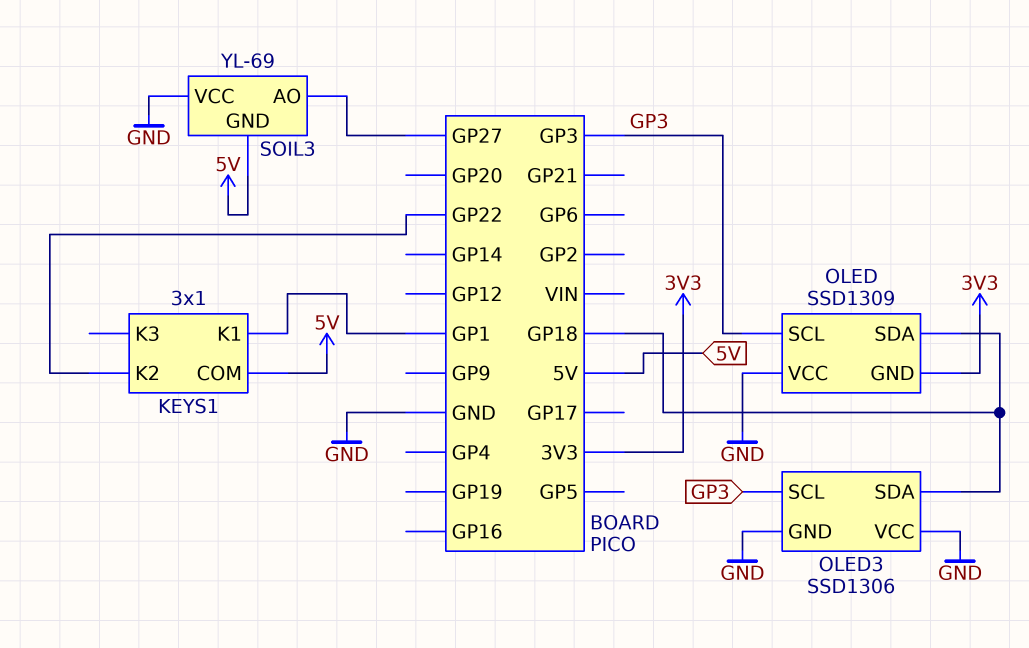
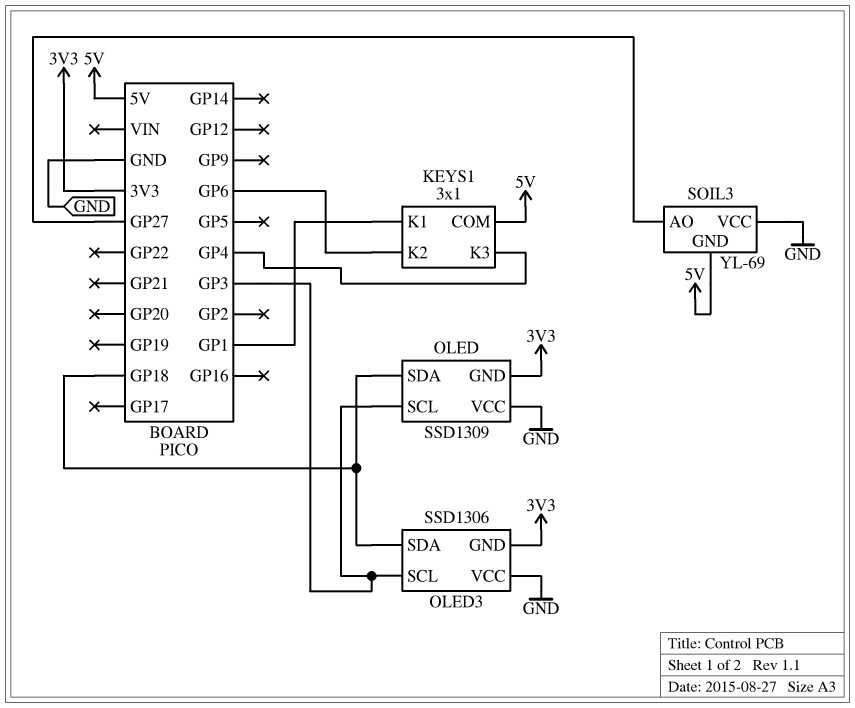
KEYS1 pin K2: GP22 -> GP6
KEYS1 pin K3: none -> GP4
OLED3 pin GND: GND -> 3V3

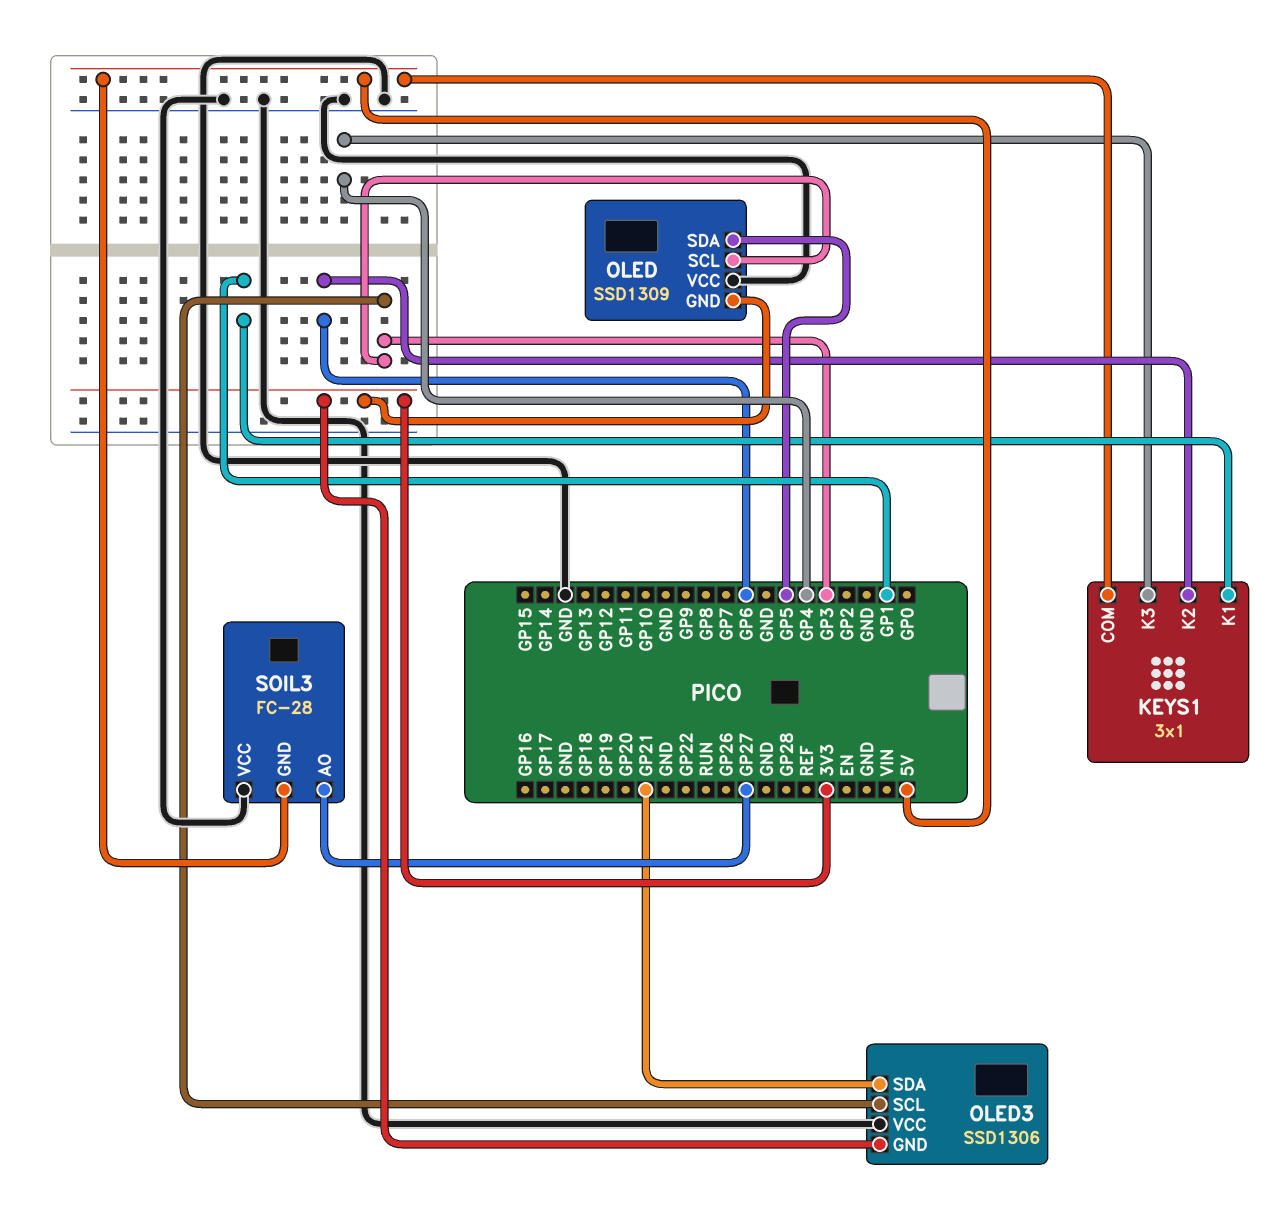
OLED pin SDA: GP18 -> GP5
OLED3 pin SDA: GP18 -> GP21
SOIL3: YL-69 -> FC-28

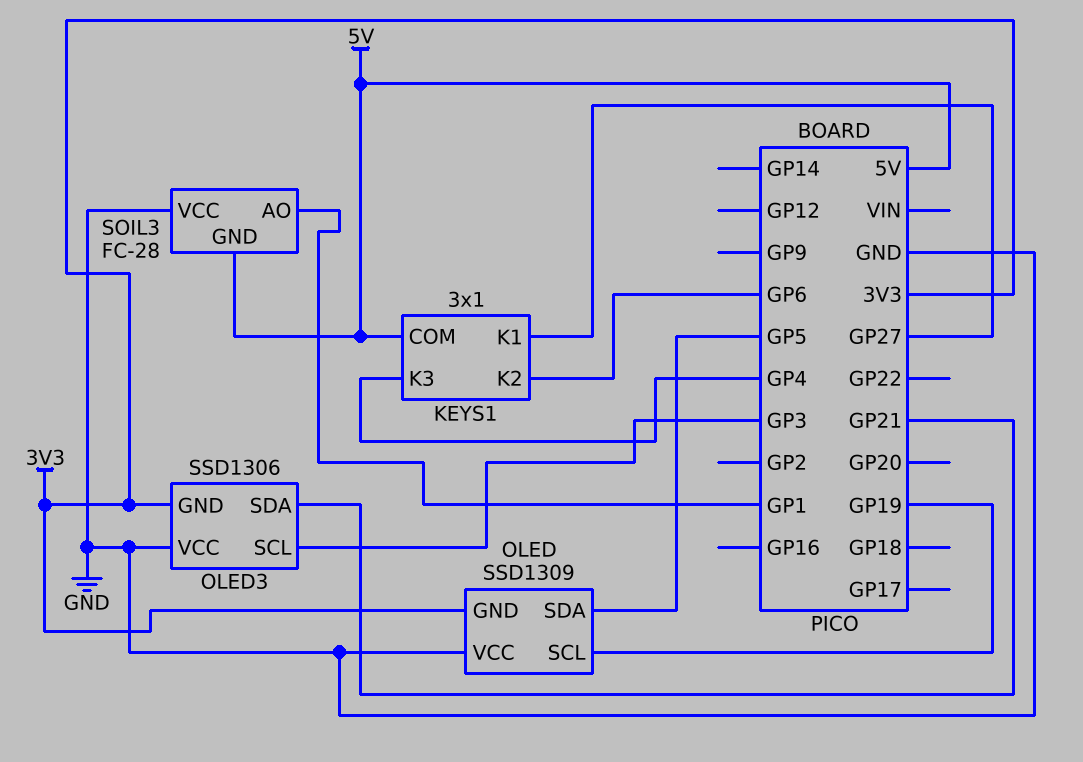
KEYS1 pin K1: GP1 -> GP27
OLED pin SCL: GP3 -> GP19
SOIL3 pin AO: GP27 -> GP1

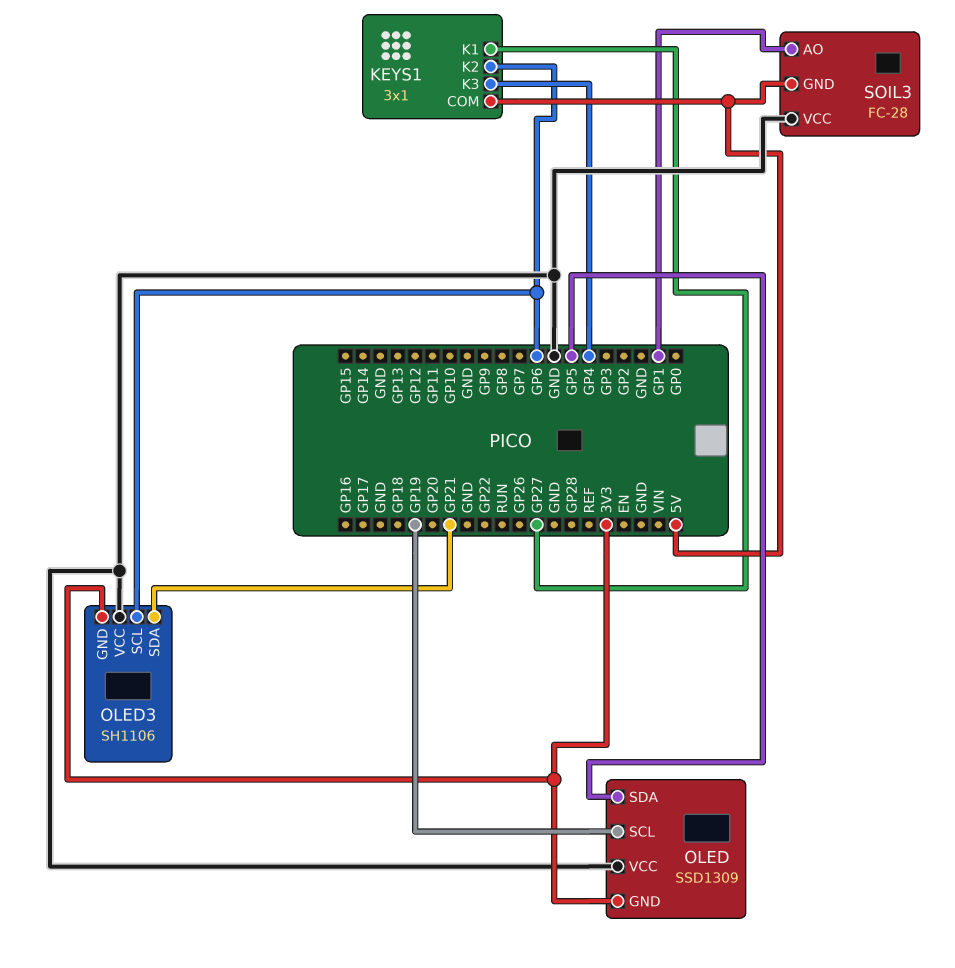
OLED3: SSD1306 -> SH1106
OLED3 pin SCL: GP3 -> GP6

